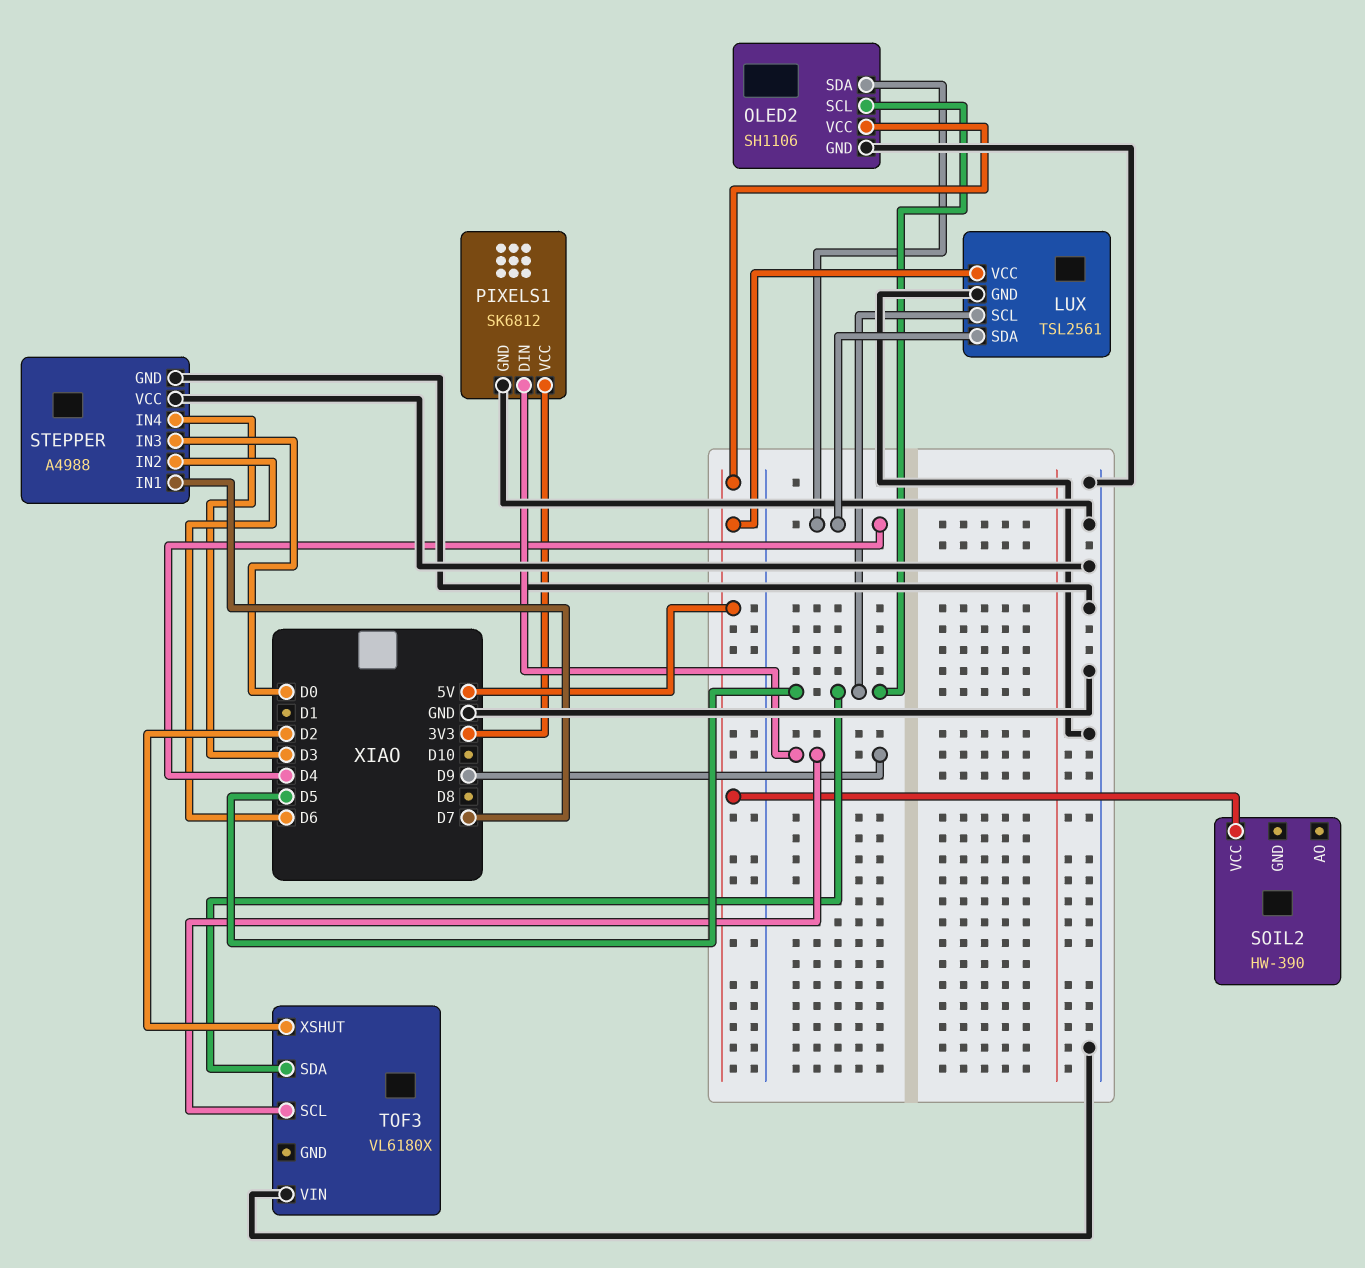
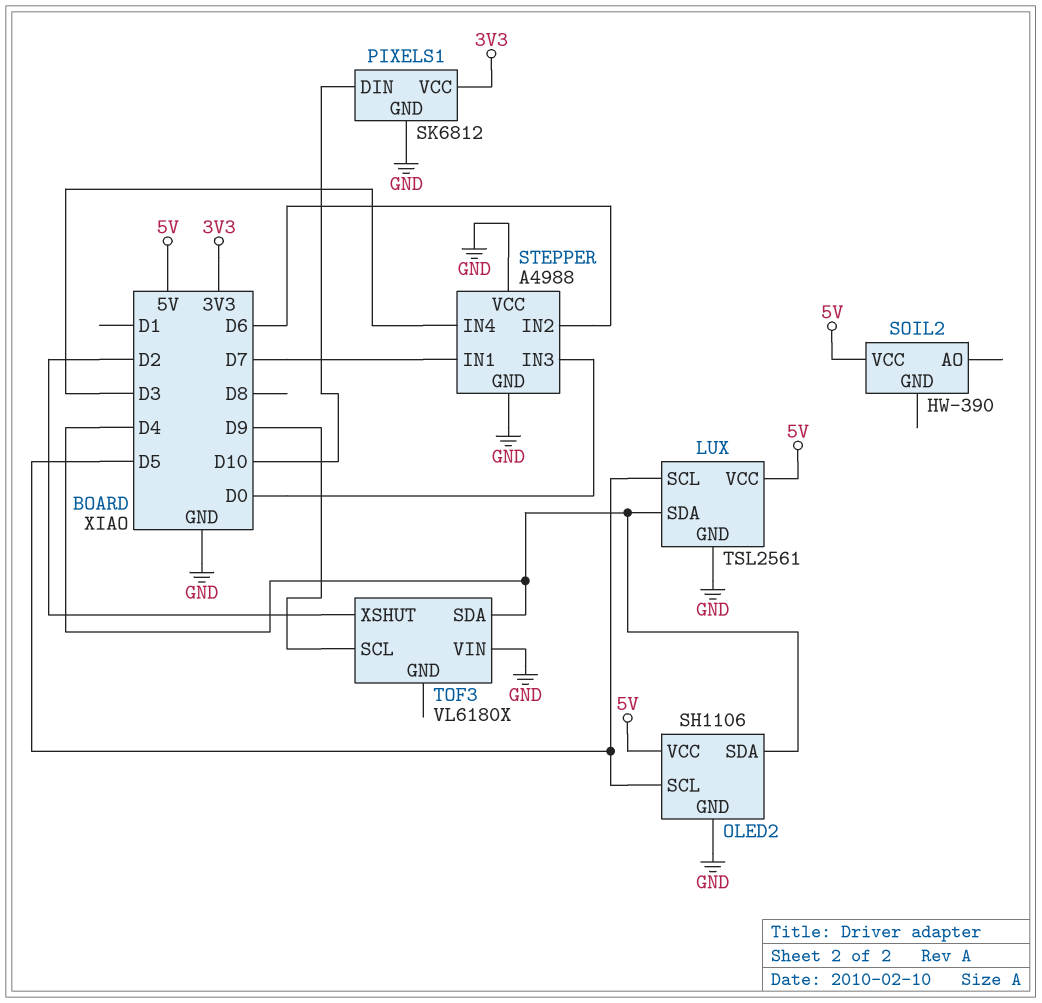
PIXELS1 pin DIN: D9 -> D10
TOF3 pin SDA: D5 -> D4

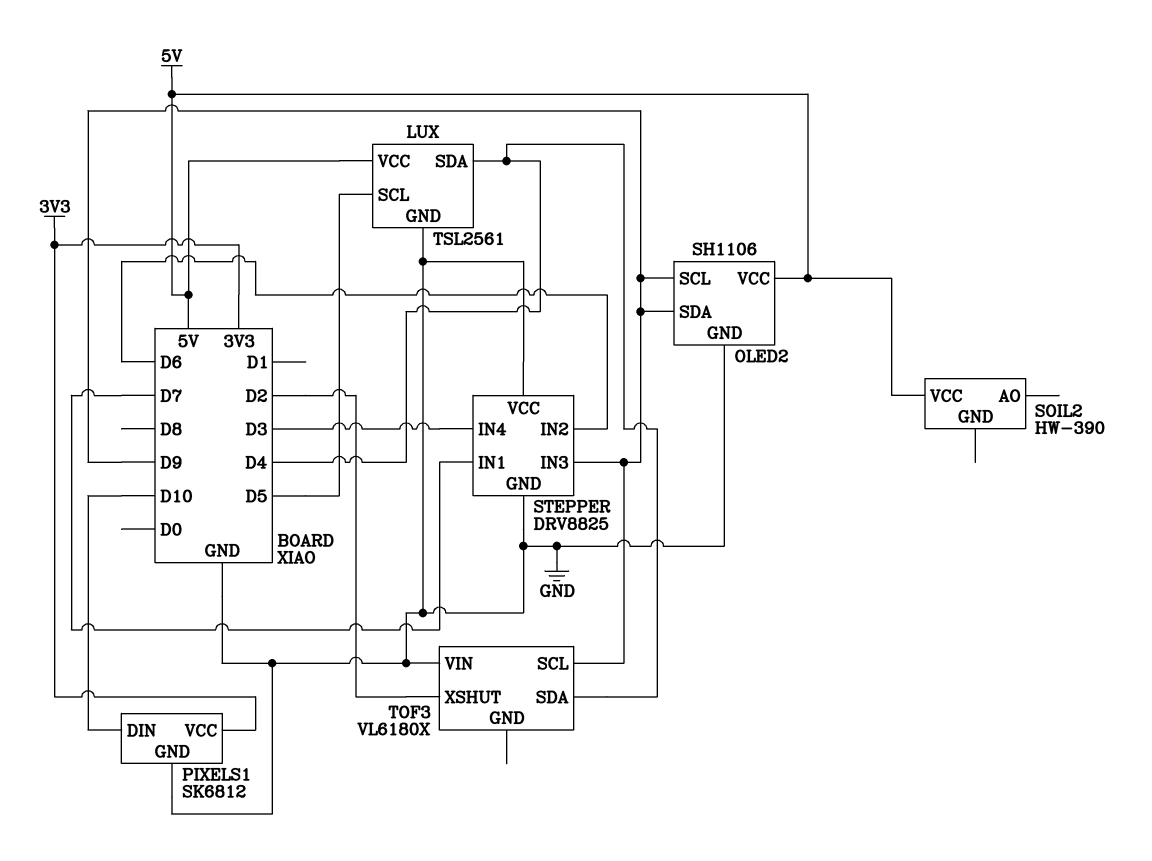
OLED2 pin SCL: D5 -> D9
OLED2 pin SDA: D4 -> D9
STEPPER: A4988 -> DRV8825
STEPPER pin IN3: D0 -> D9

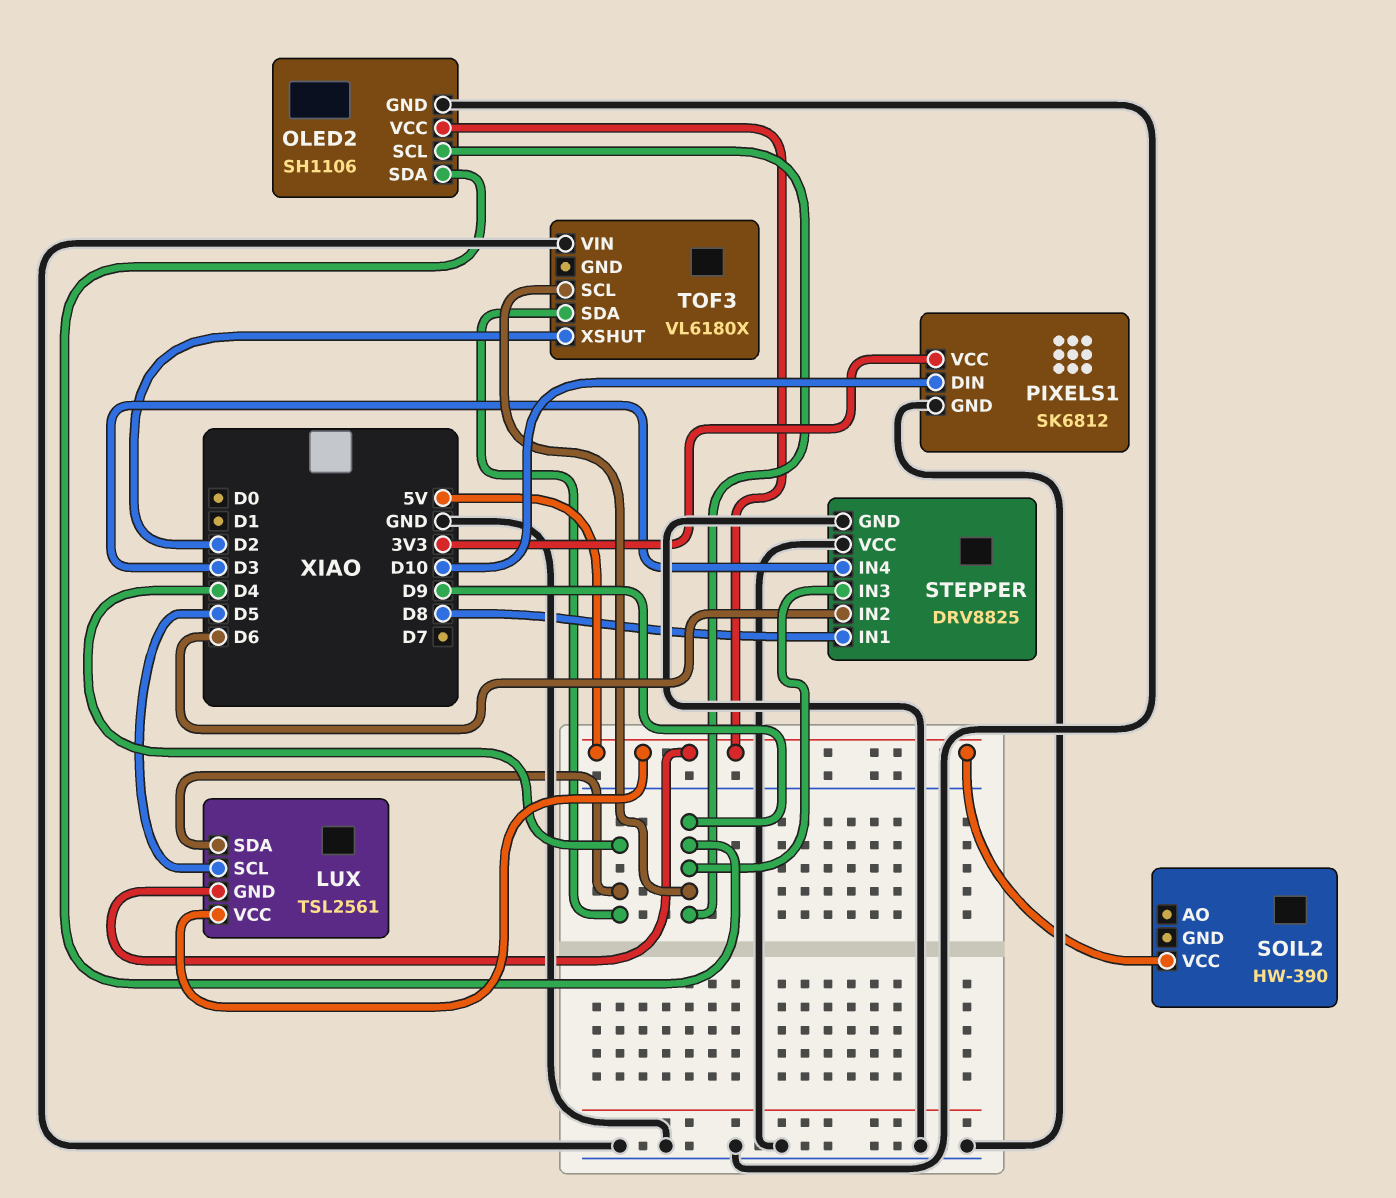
LUX pin GND: GND -> 5V
STEPPER pin IN1: D7 -> D8

